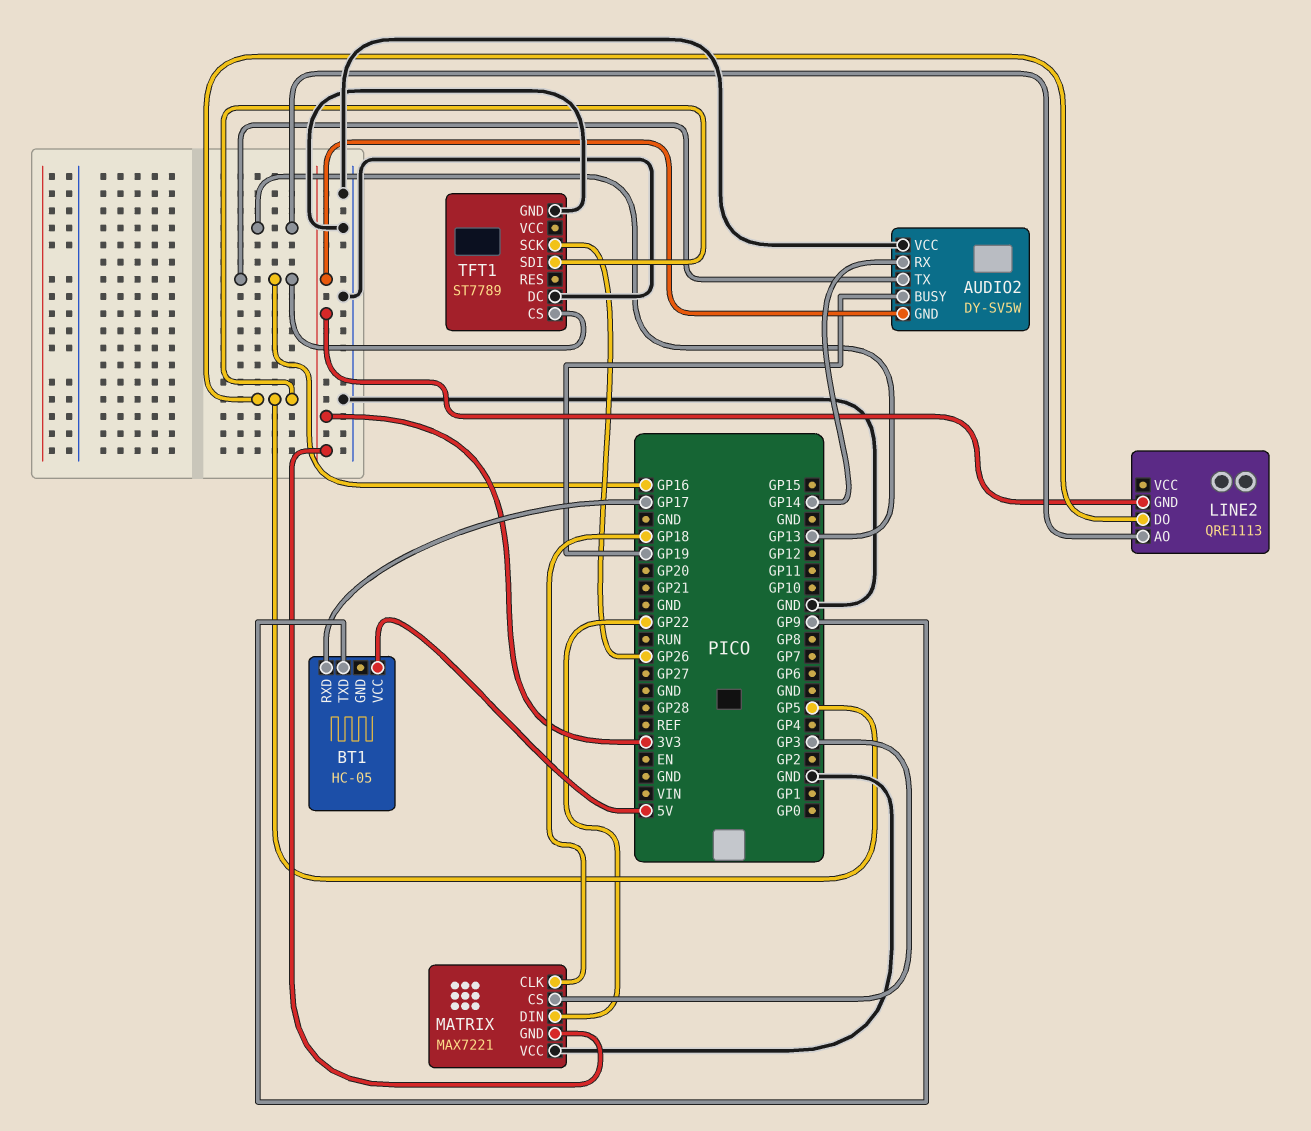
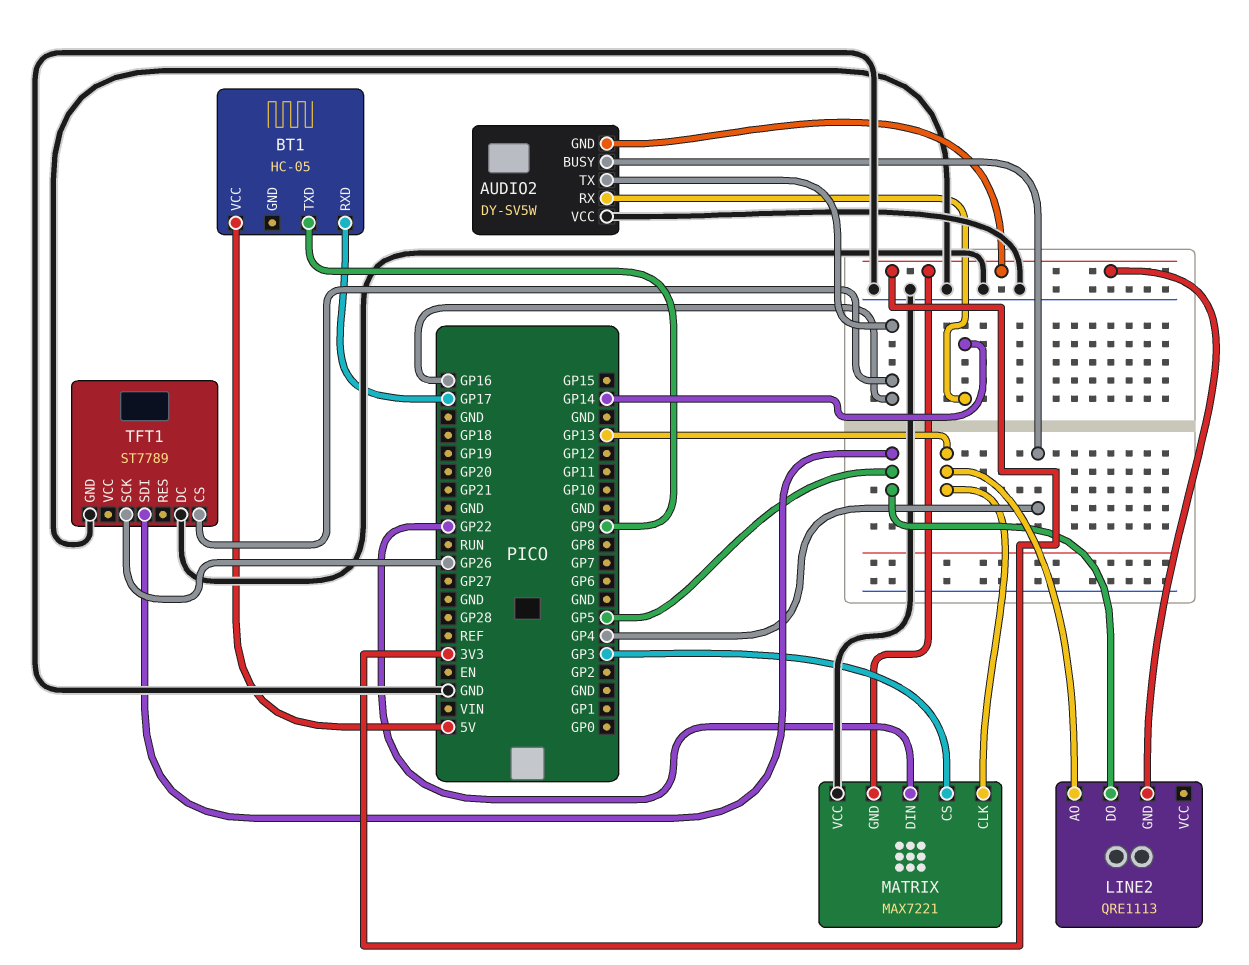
AUDIO2 pin BUSY: GP19 -> GP4
MATRIX pin CLK: GP18 -> GP13

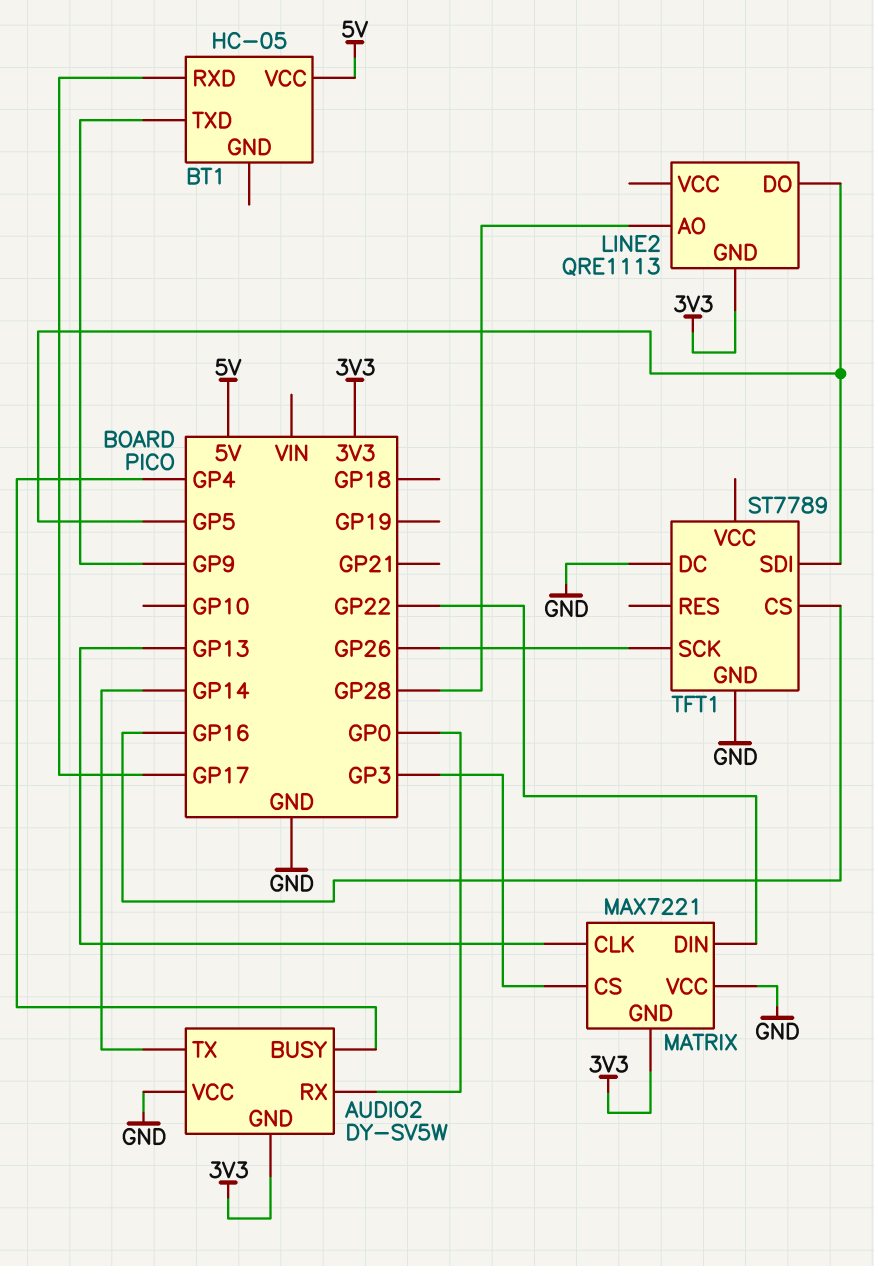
AUDIO2 pin RX: GP14 -> GP0
AUDIO2 pin TX: GP16 -> GP14
LINE2 pin AO: GP13 -> GP28

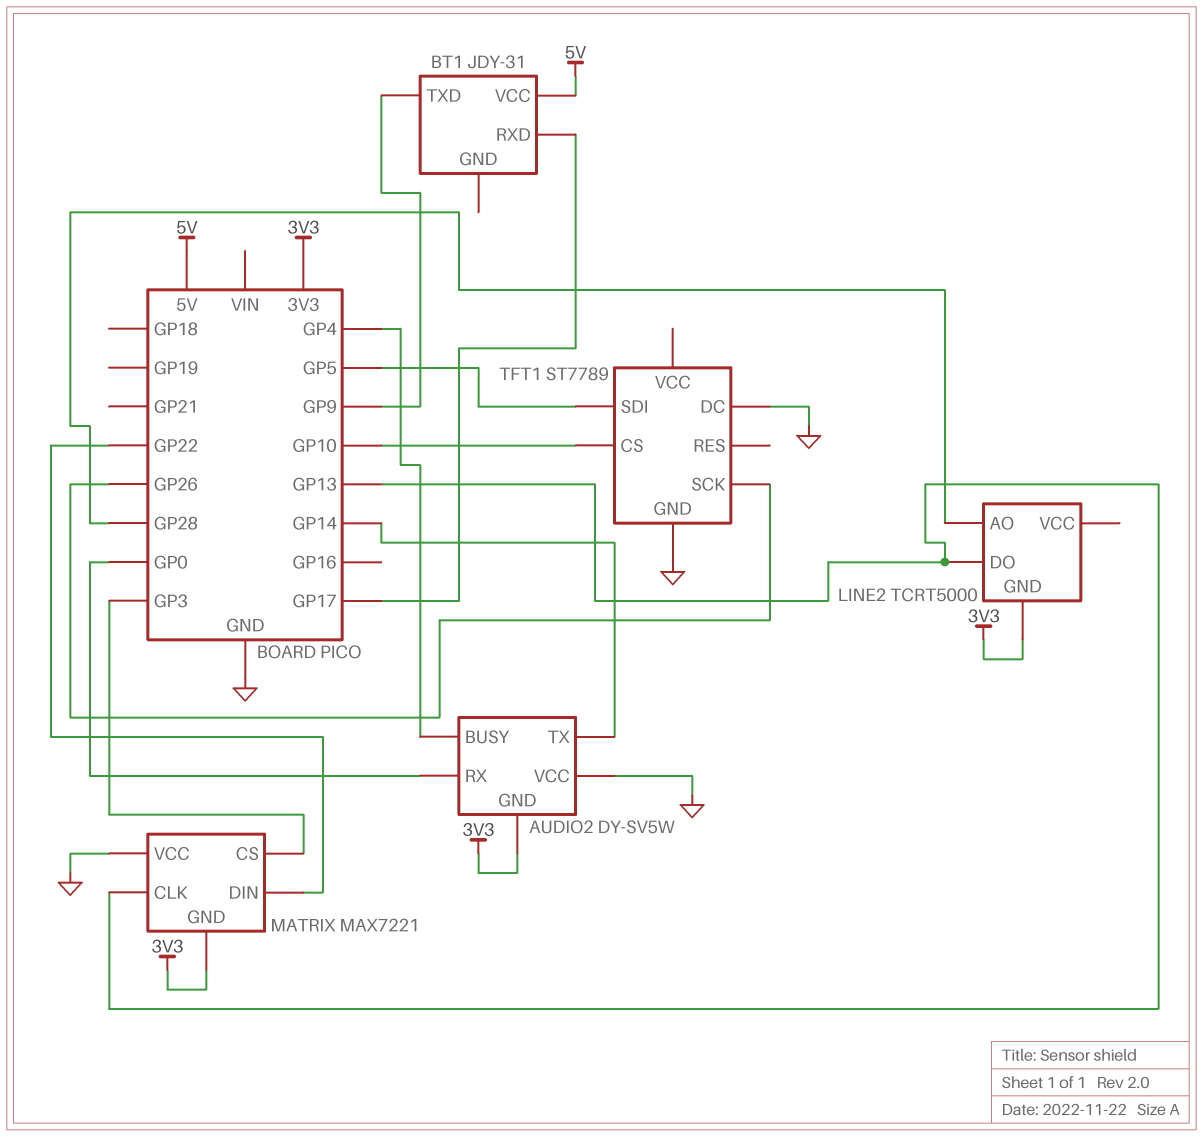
BT1: HC-05 -> JDY-31
LINE2: QRE1113 -> TCRT5000
LINE2 pin DO: GP5 -> GP13
TFT1 pin CS: GP16 -> GP10

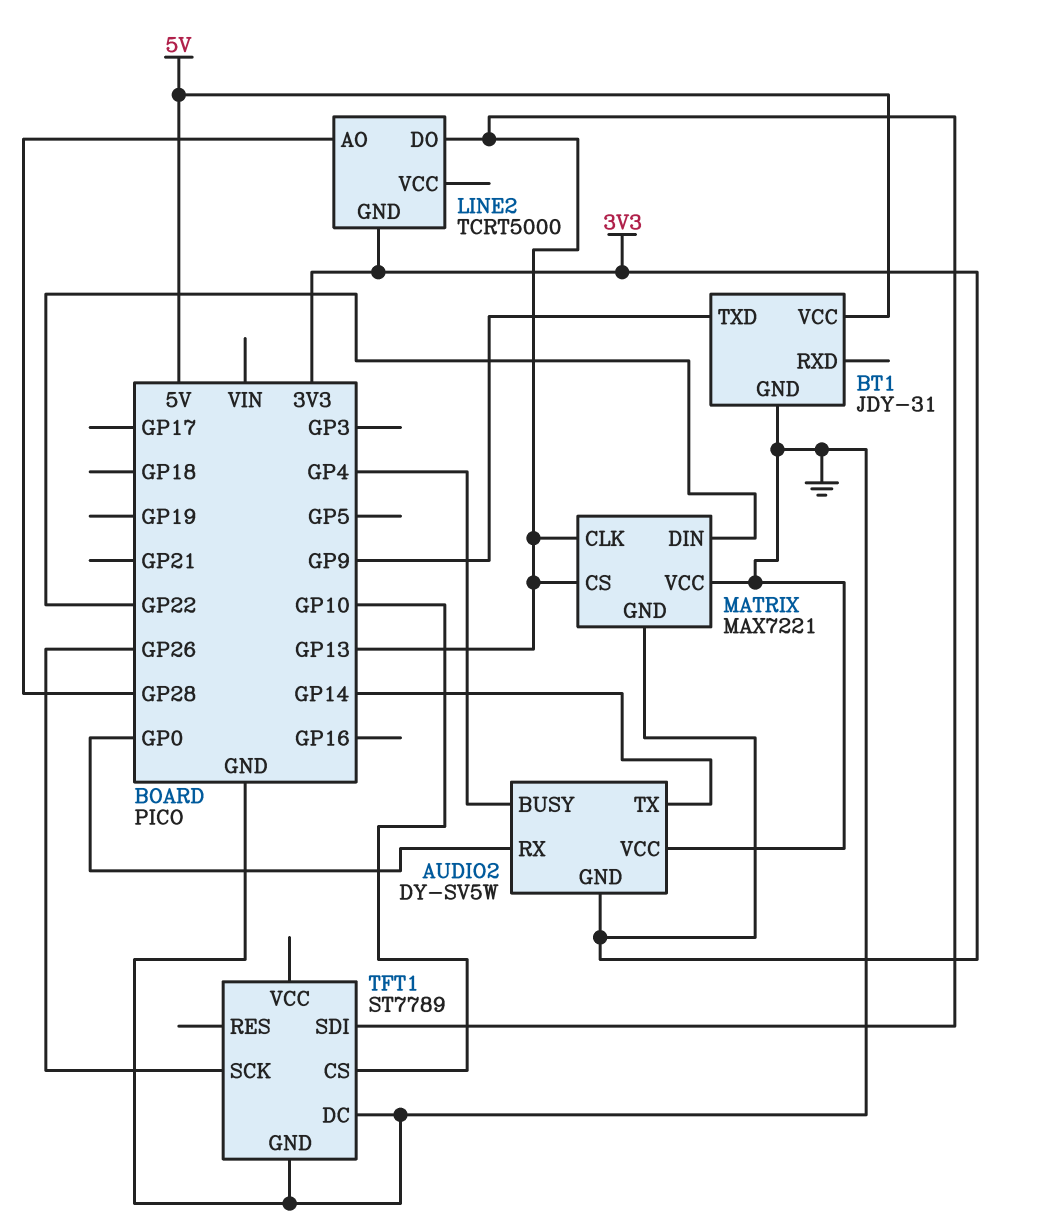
BT1 pin GND: none -> GND
BT1 pin RXD: GP17 -> none
MATRIX pin CS: GP3 -> GP13
TFT1 pin SDI: GP5 -> GP13

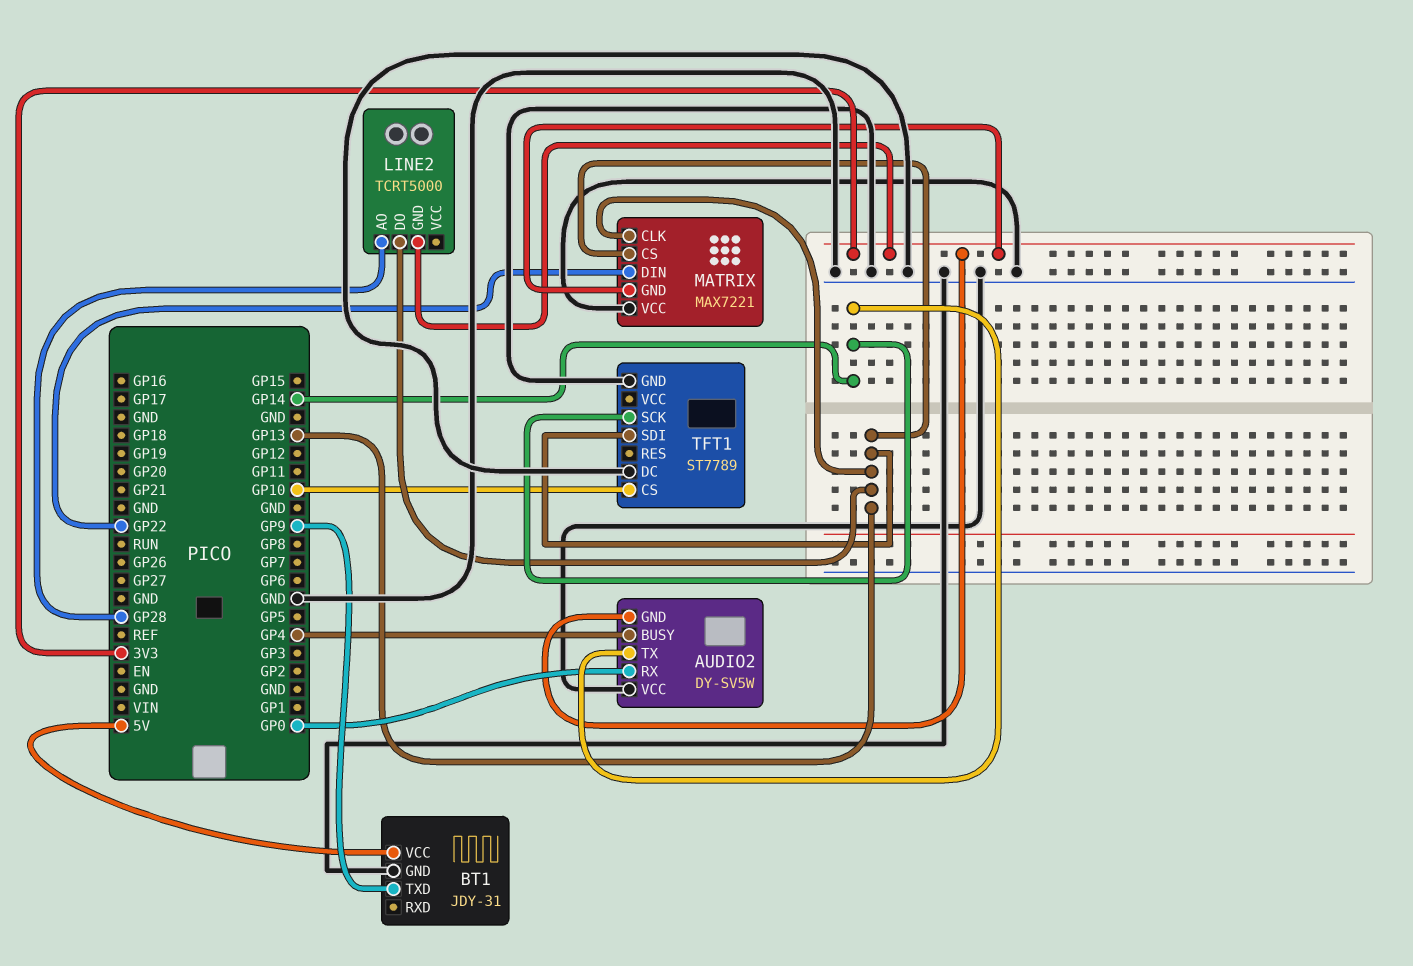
TFT1 pin SCK: GP26 -> GP14

